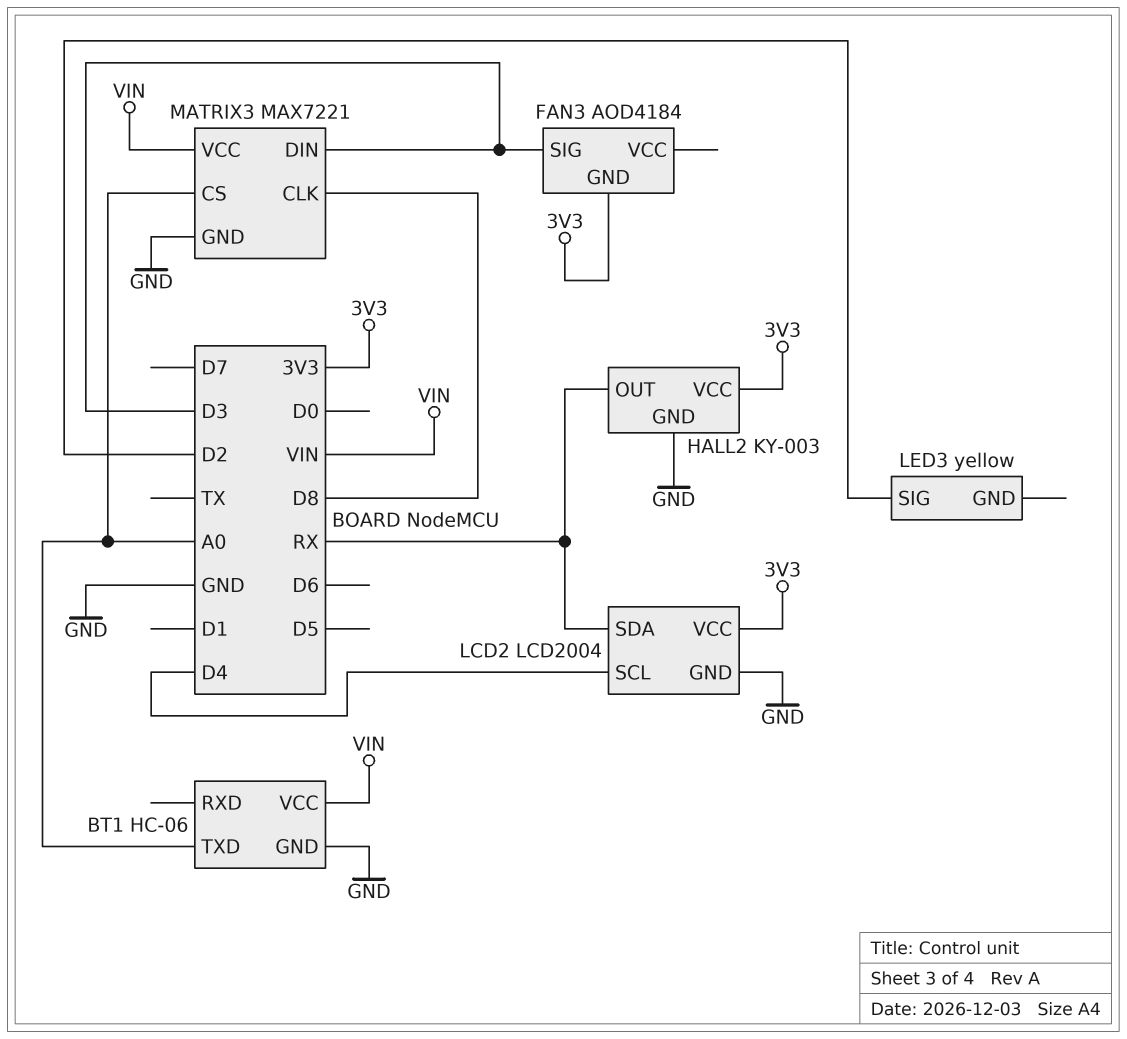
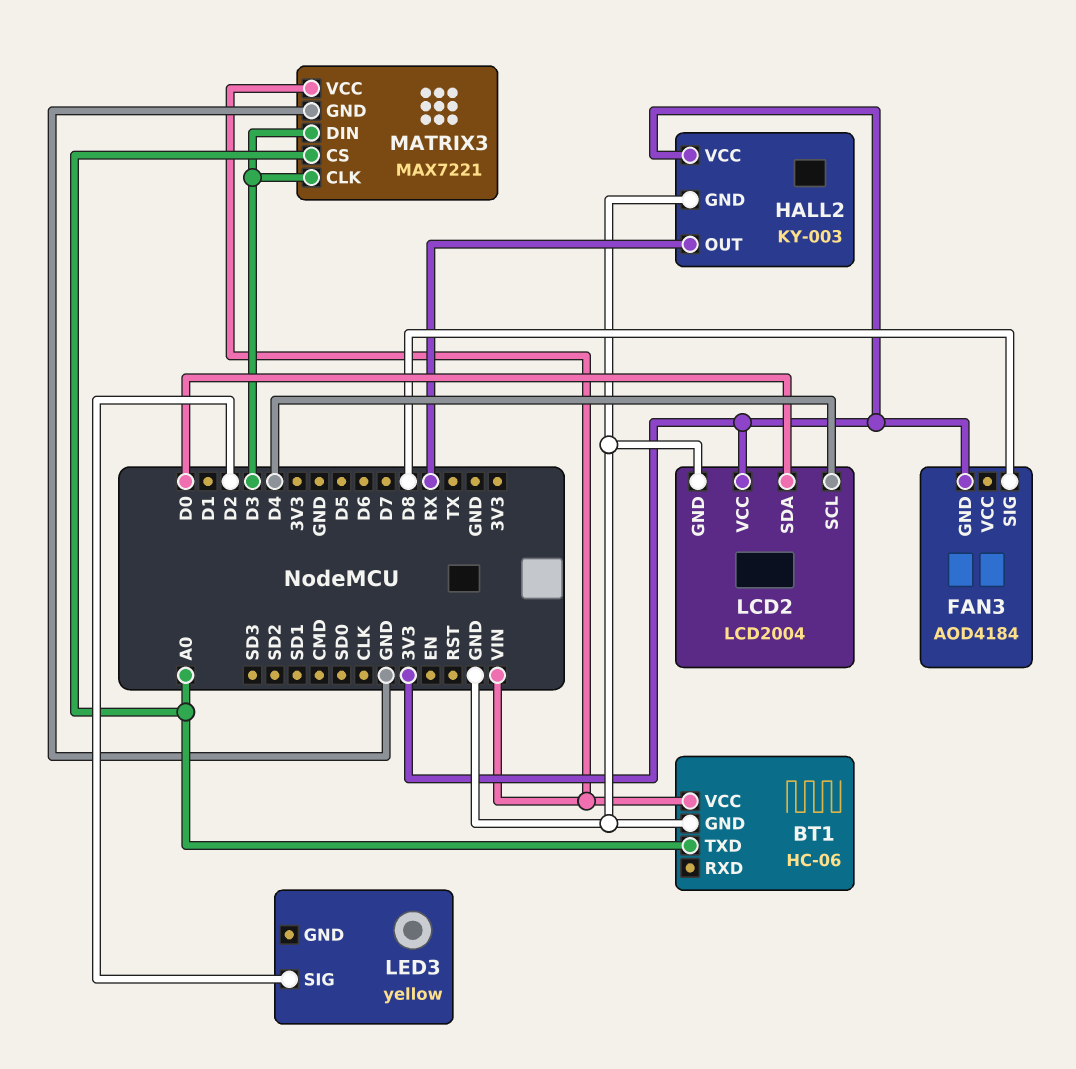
FAN3 pin SIG: D3 -> D8
LCD2 pin SDA: RX -> D0
MATRIX3 pin CLK: D8 -> D3

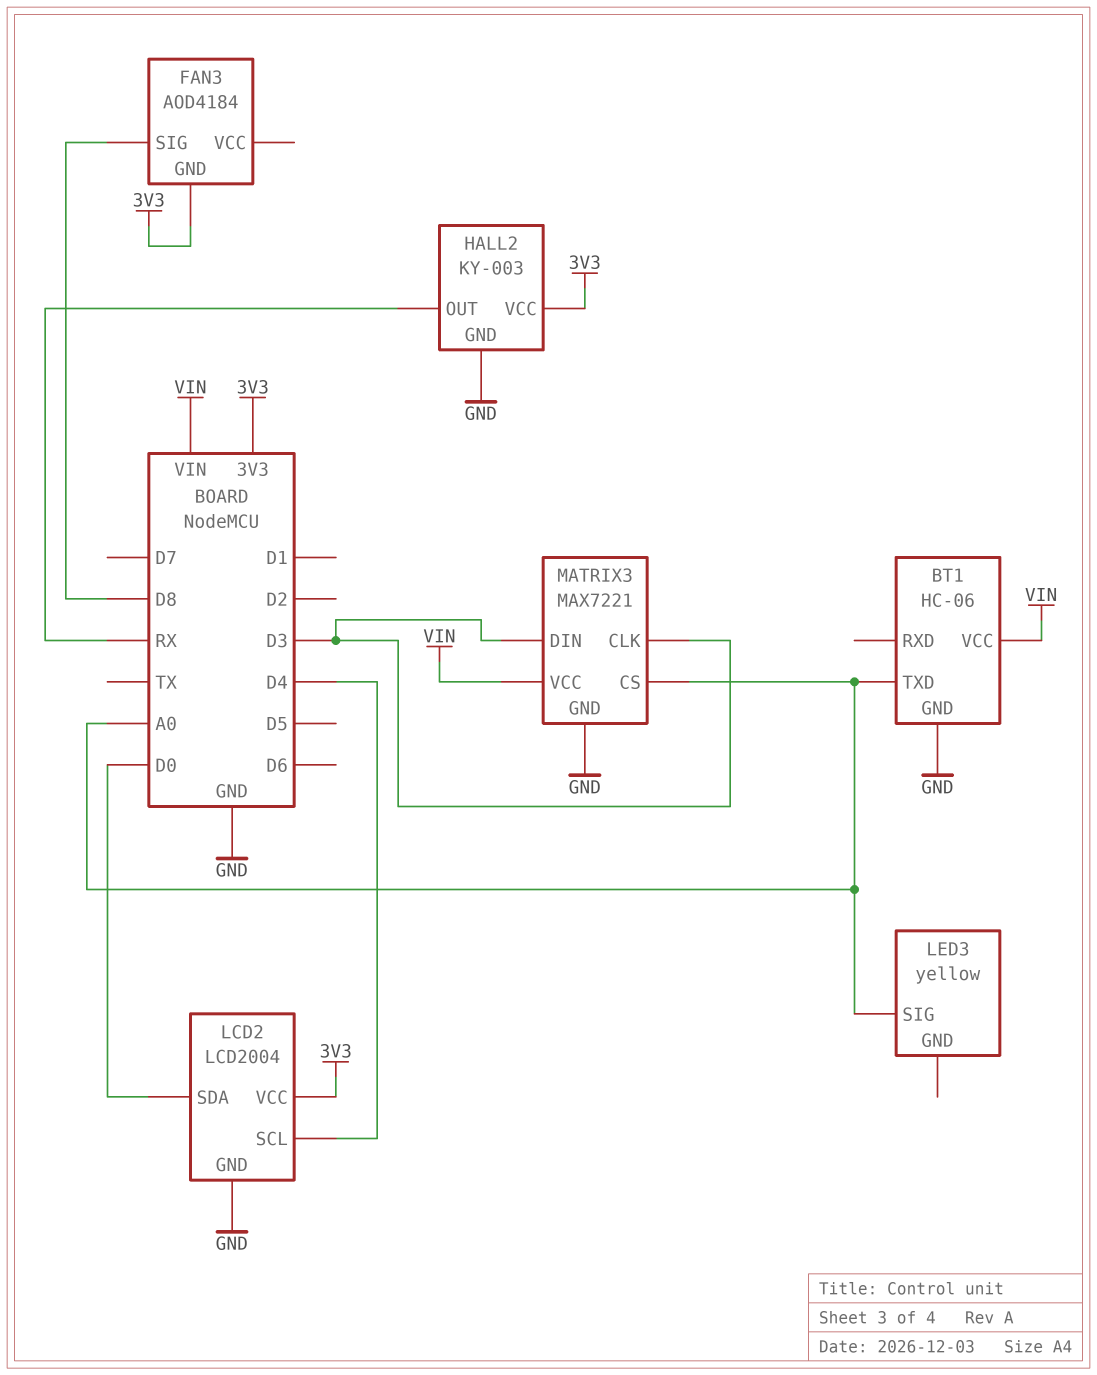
LED3 pin SIG: D2 -> A0

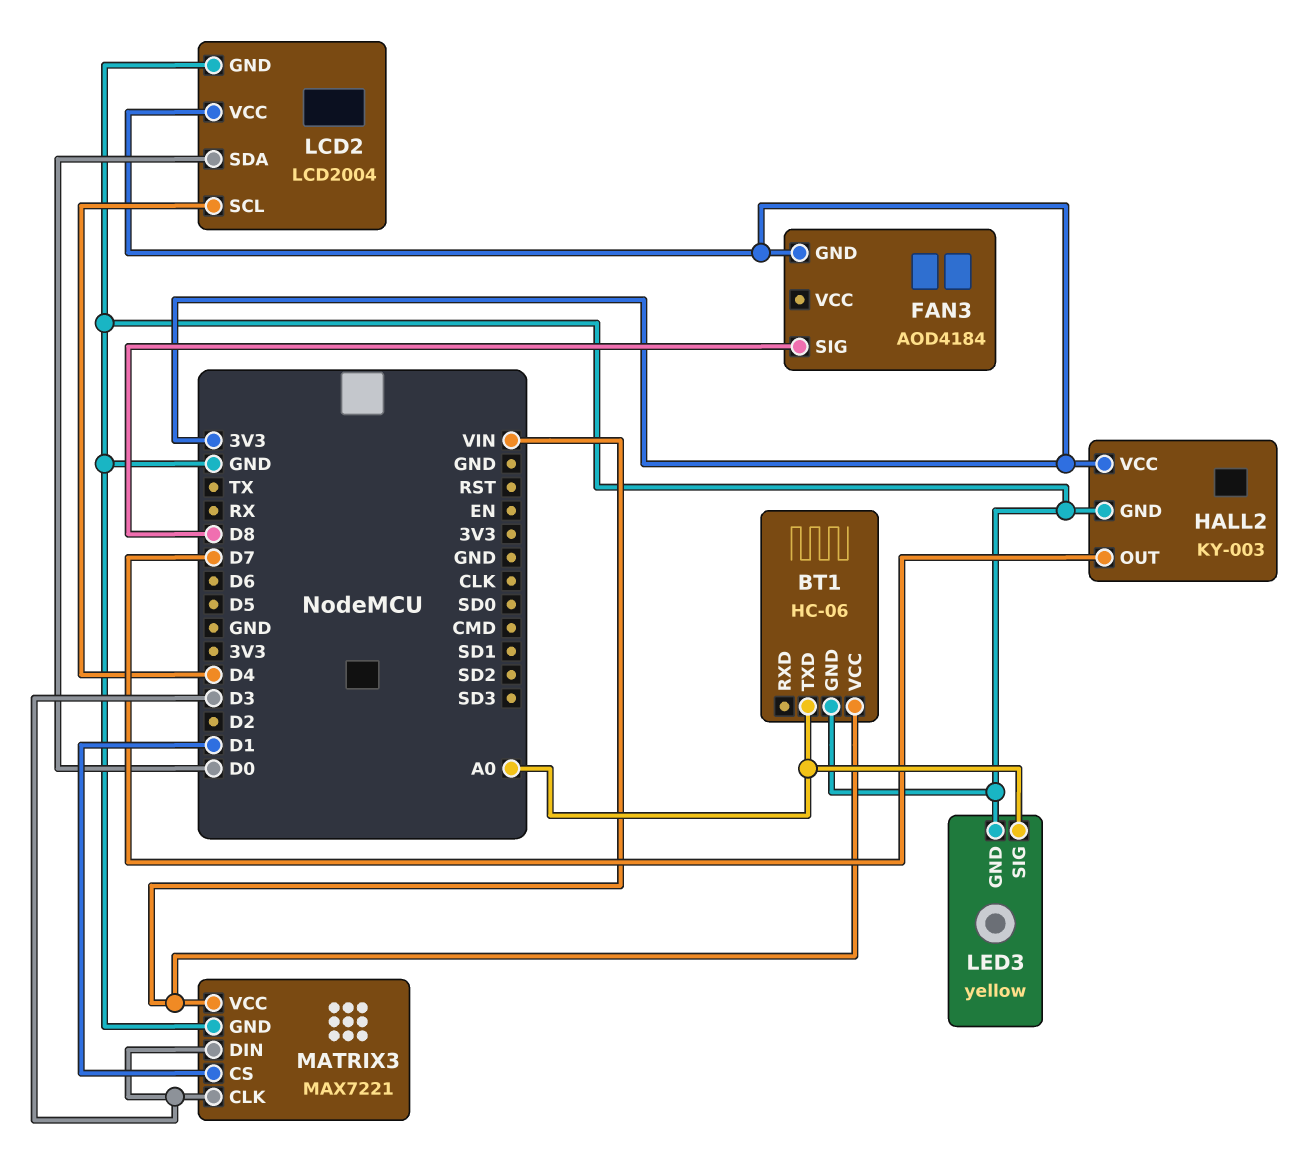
HALL2 pin OUT: RX -> D7
LED3 pin GND: none -> GND
MATRIX3 pin CS: A0 -> D1

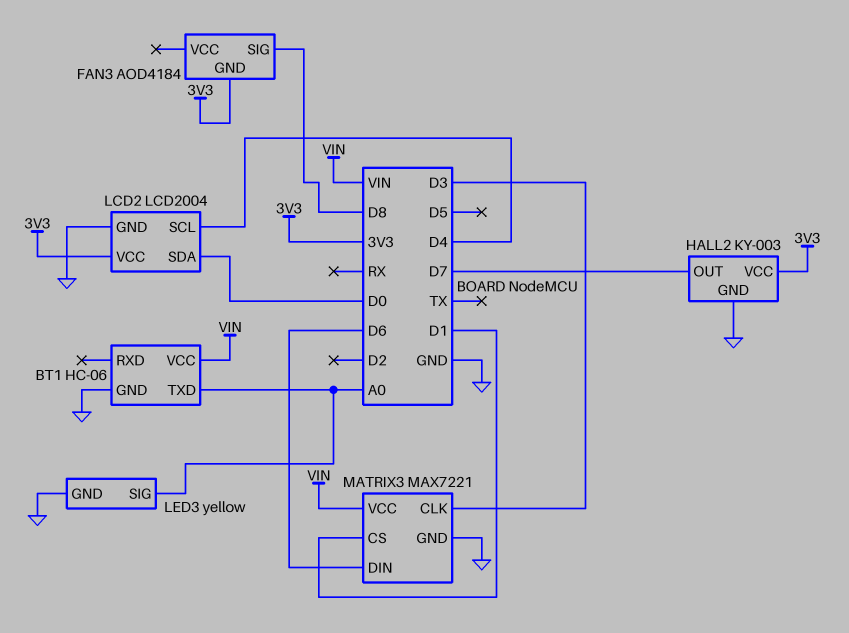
MATRIX3 pin DIN: D3 -> D6

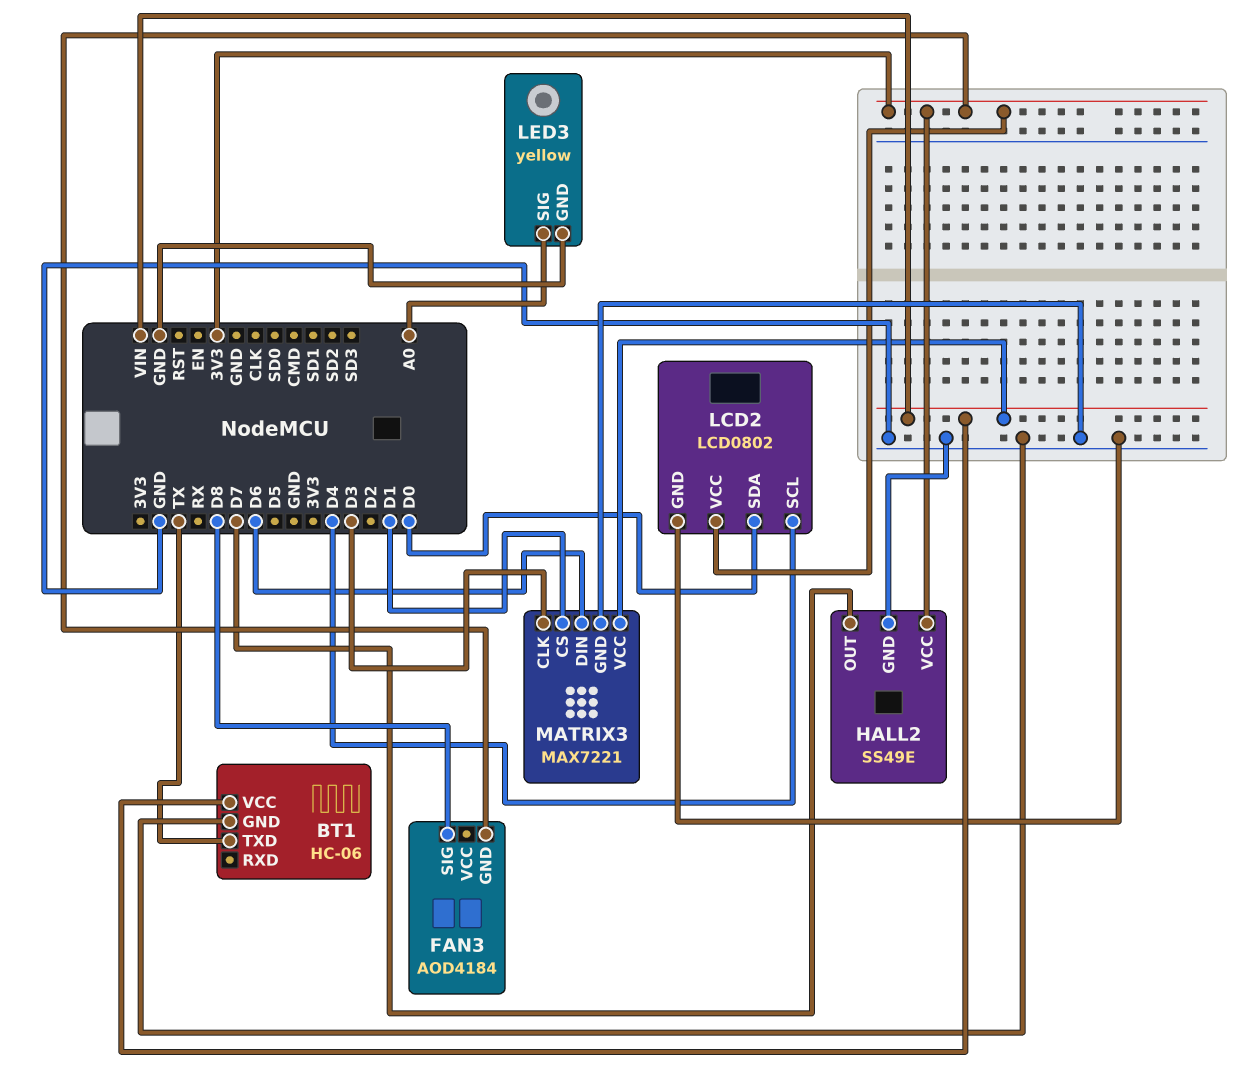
BT1 pin TXD: A0 -> TX
HALL2: KY-003 -> SS49E
LCD2: LCD2004 -> LCD0802

